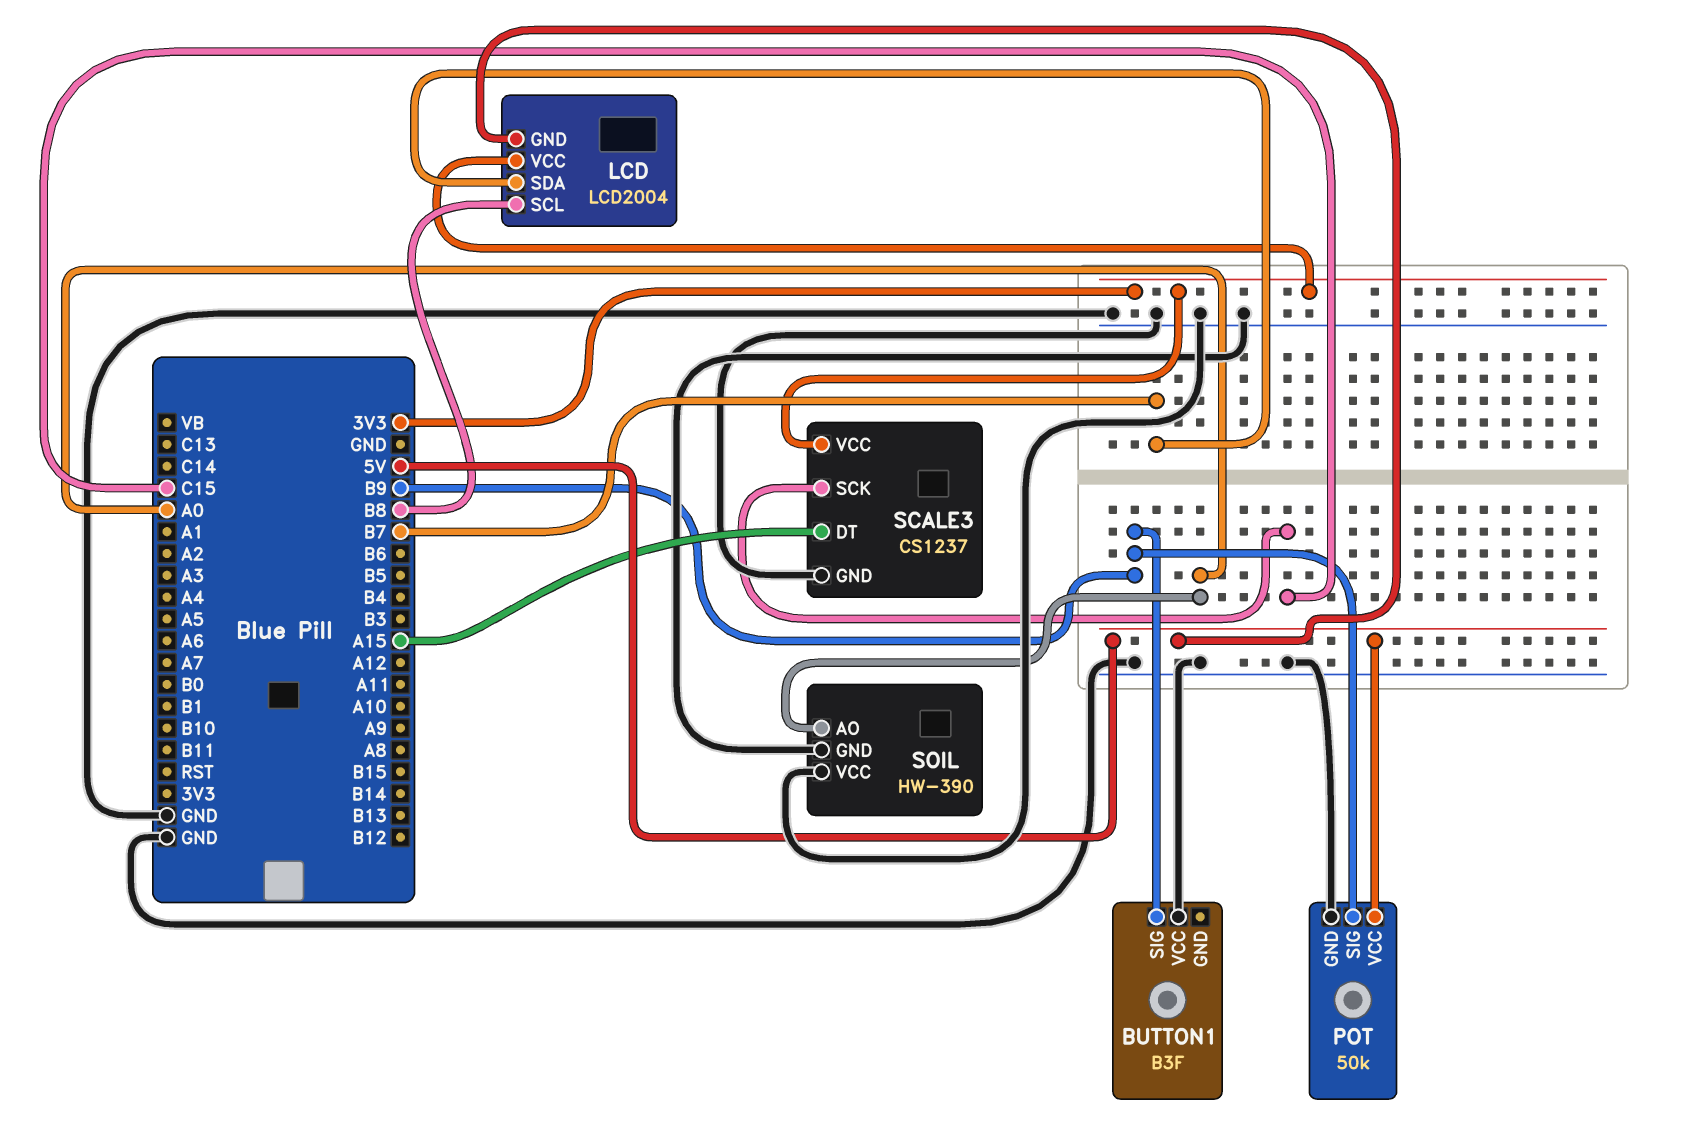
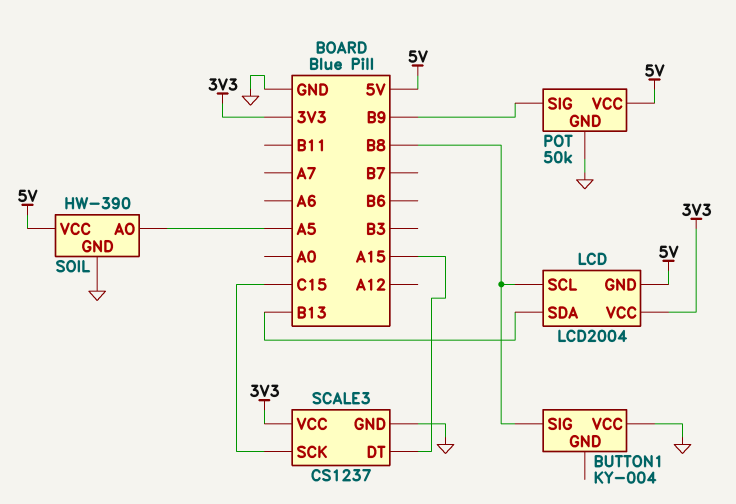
BUTTON1: B3F -> KY-004
BUTTON1 pin SIG: B9 -> B8
LCD pin SDA: B7 -> B13
SOIL pin AO: A0 -> A5
SOIL pin VCC: GND -> 5V

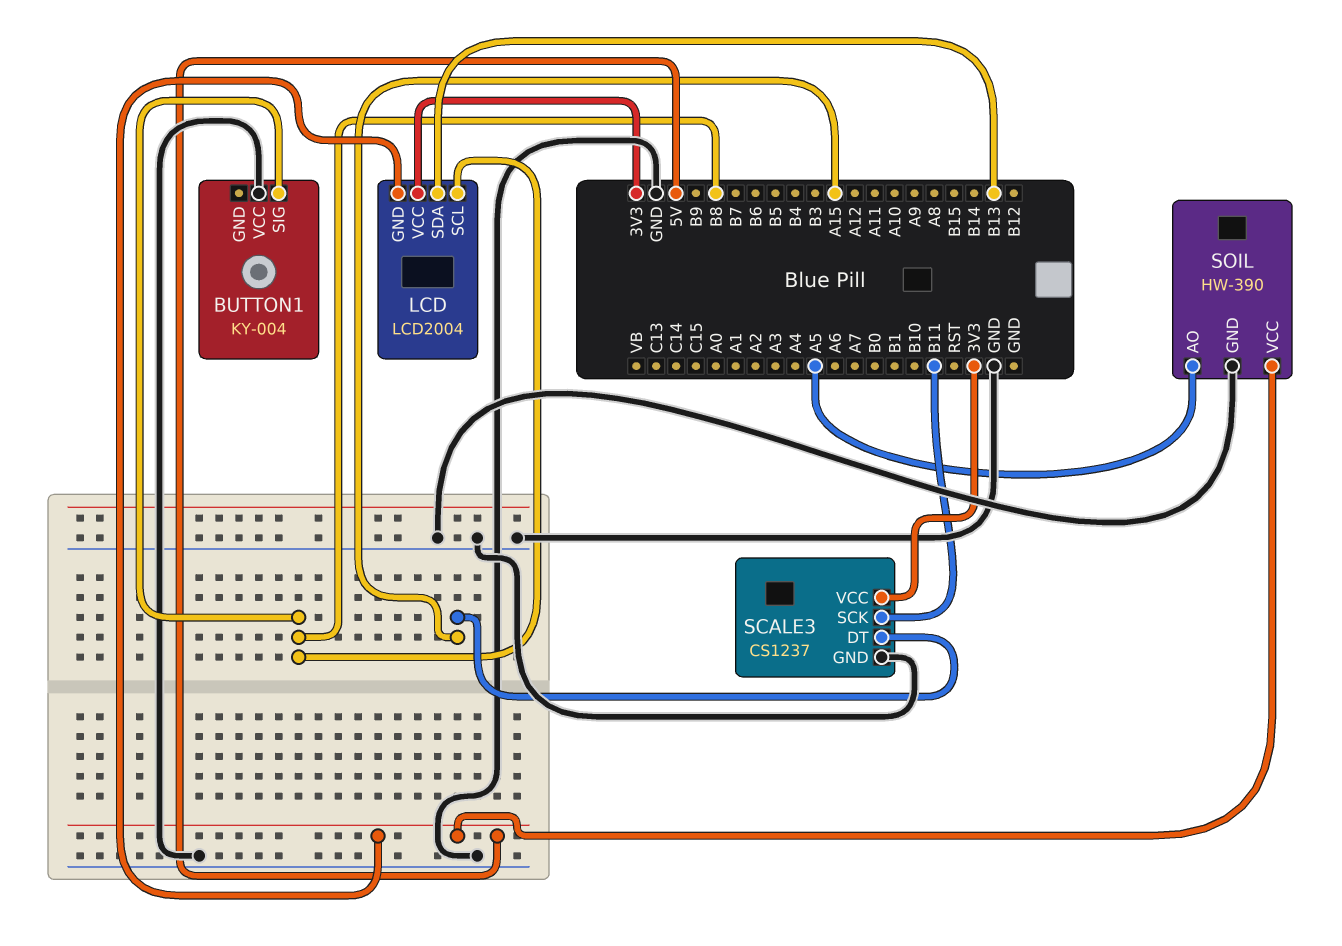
POT: 50k -> none
POT pin GND: GND -> none
POT pin SIG: B9 -> none
POT pin VCC: 5V -> none
SCALE3 pin SCK: C15 -> B11

